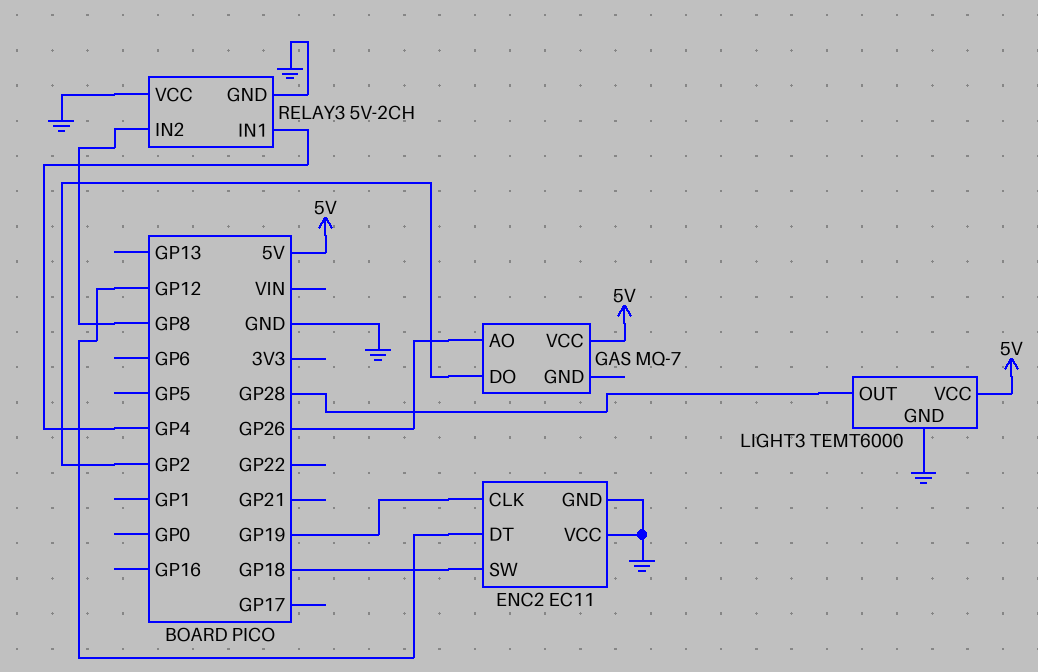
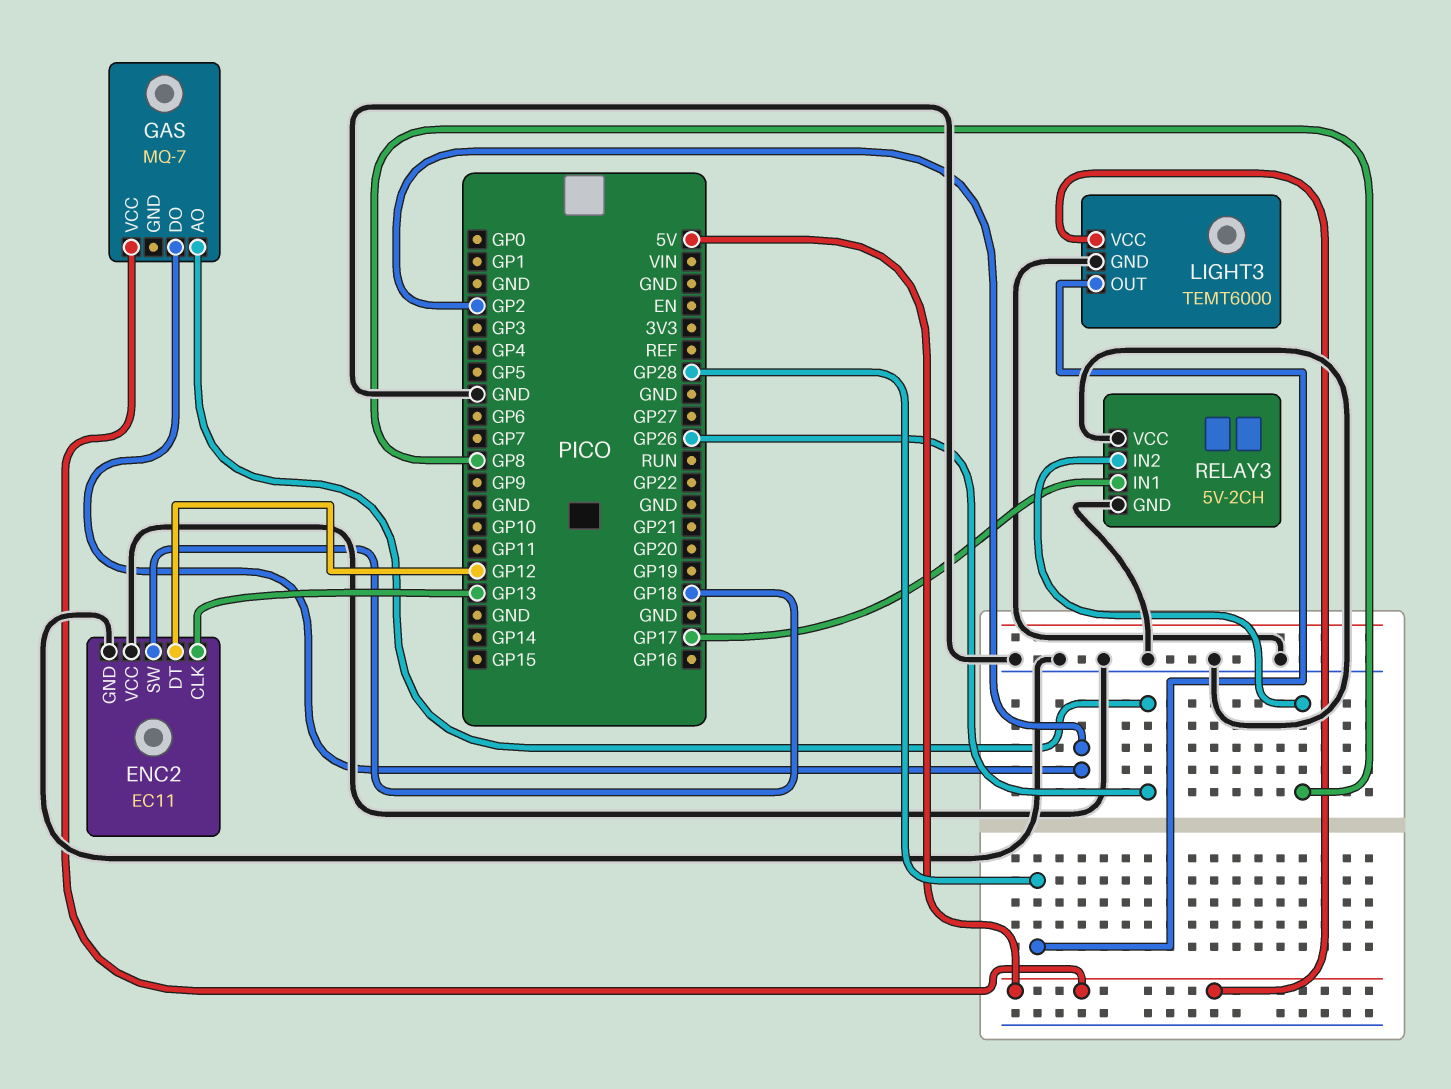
ENC2 pin CLK: GP19 -> GP13
RELAY3 pin IN1: GP4 -> GP17

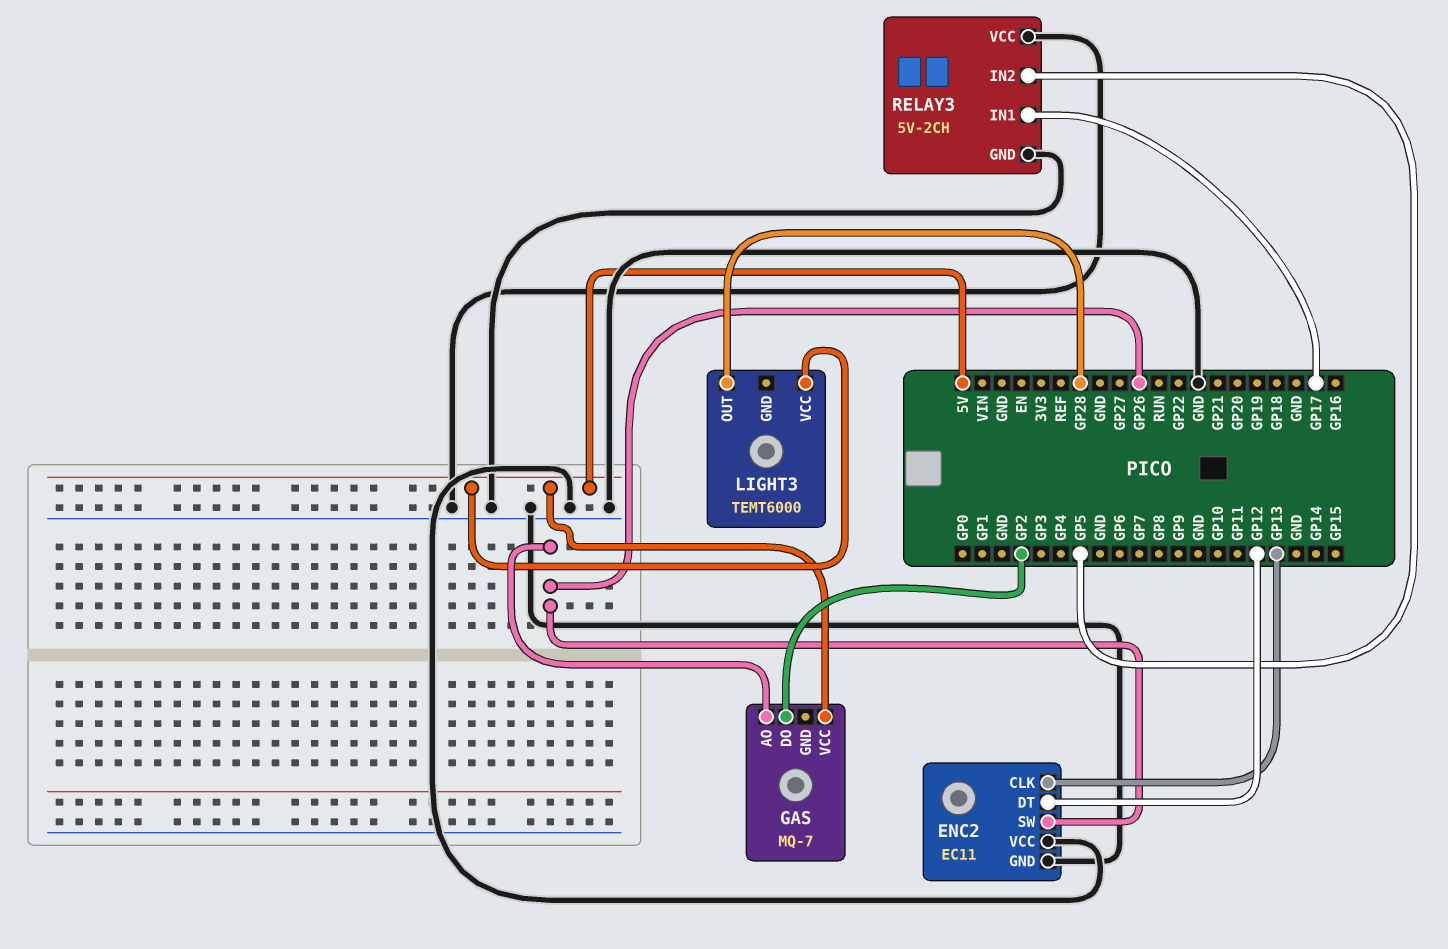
ENC2 pin SW: GP18 -> GP26
LIGHT3 pin GND: GND -> none
RELAY3 pin IN2: GP8 -> GP5

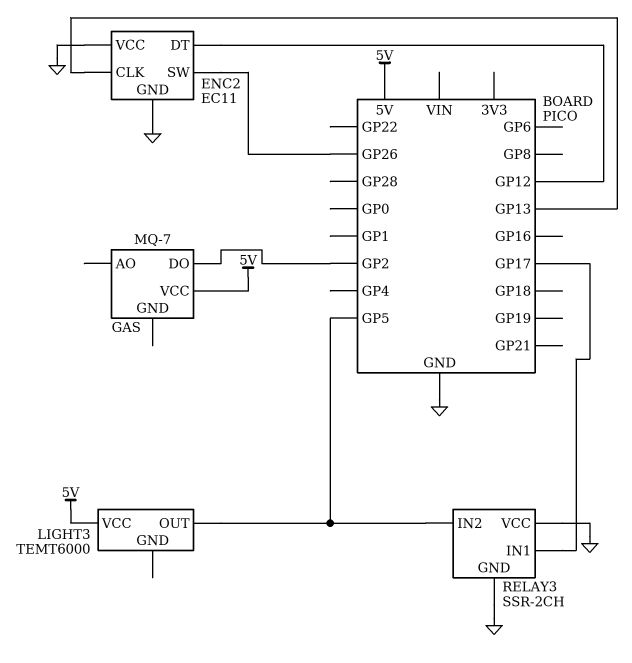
GAS pin AO: GP26 -> none
LIGHT3 pin OUT: GP28 -> GP5
RELAY3: 5V-2CH -> SSR-2CH

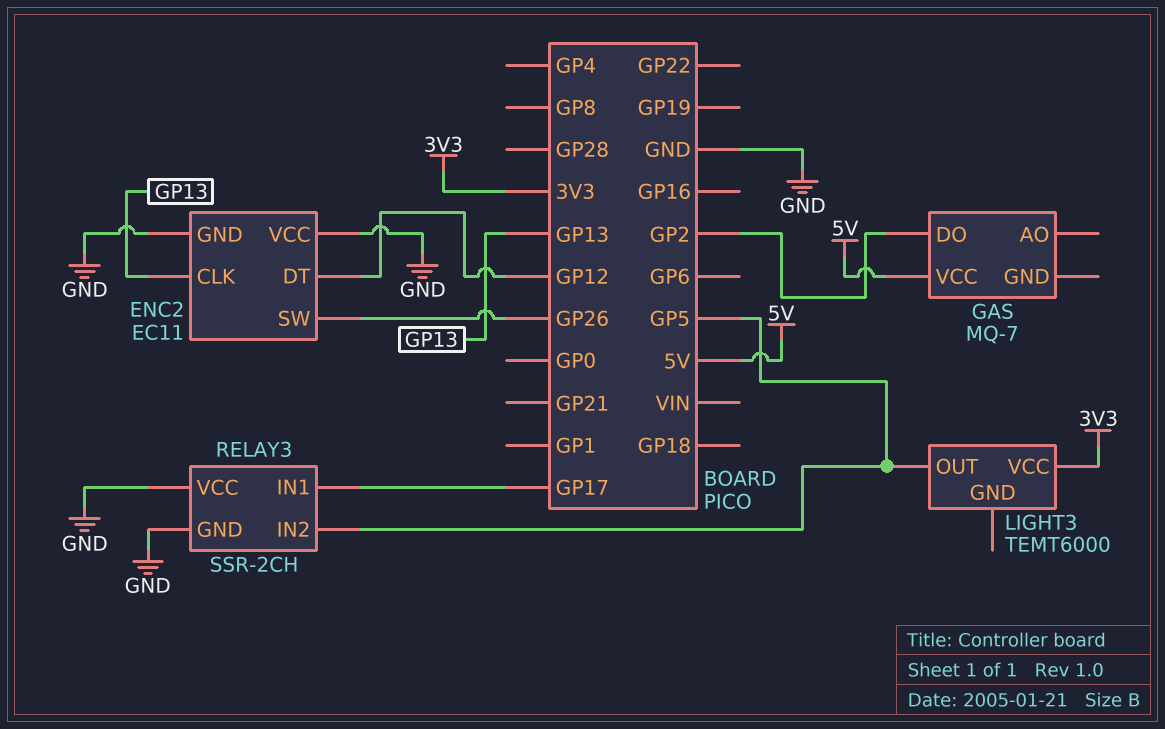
LIGHT3 pin VCC: 5V -> 3V3

